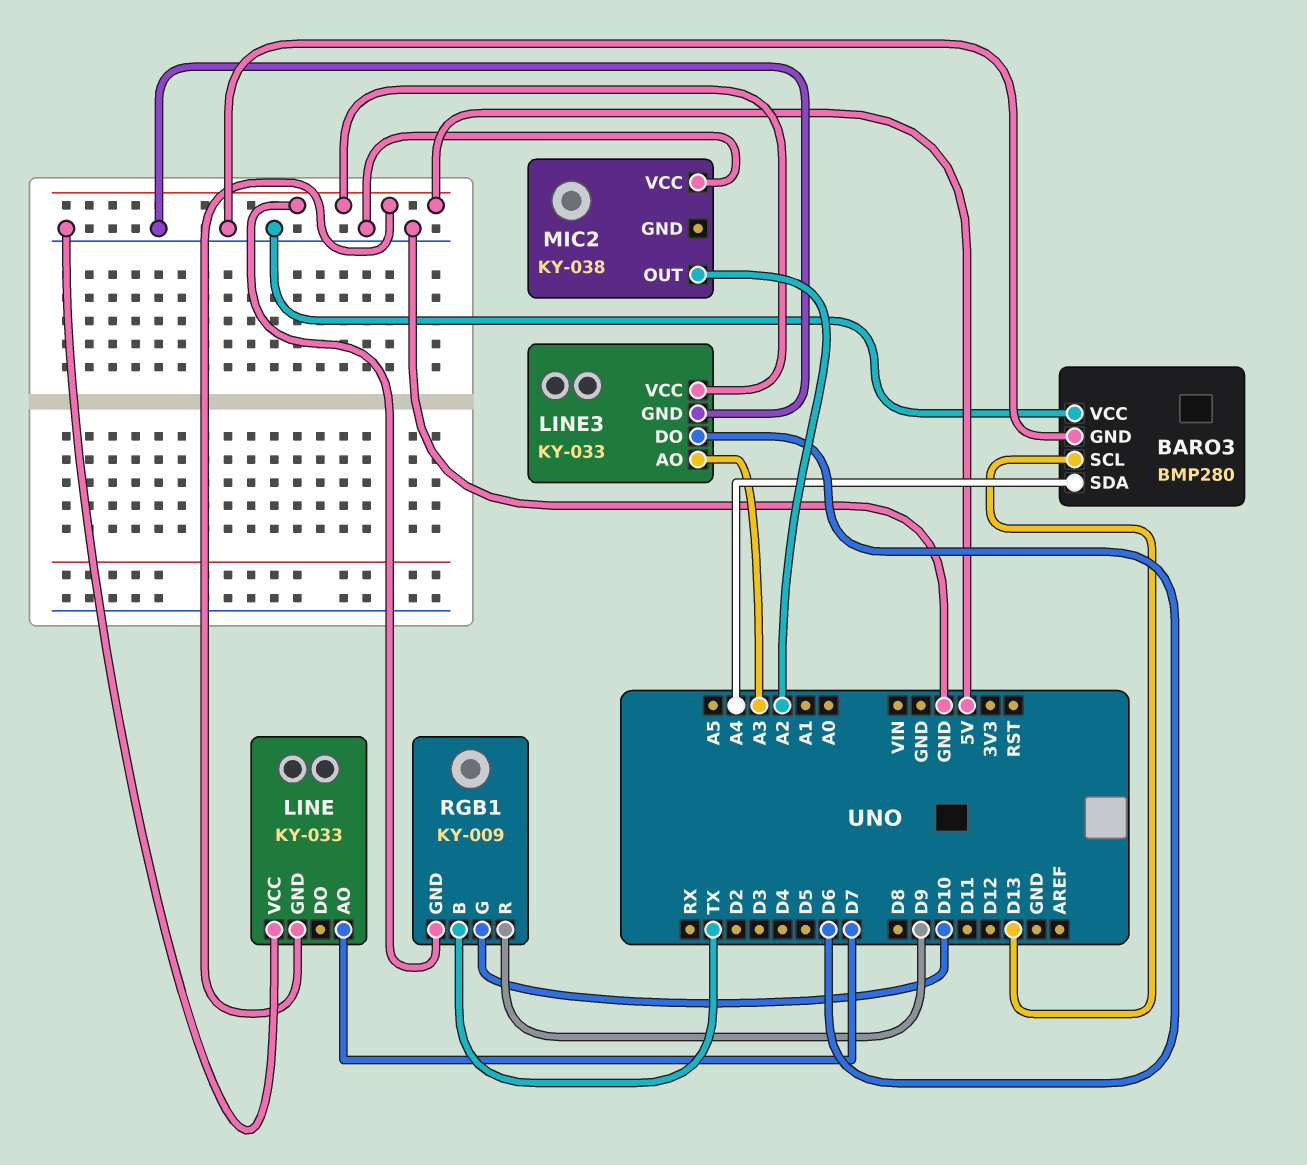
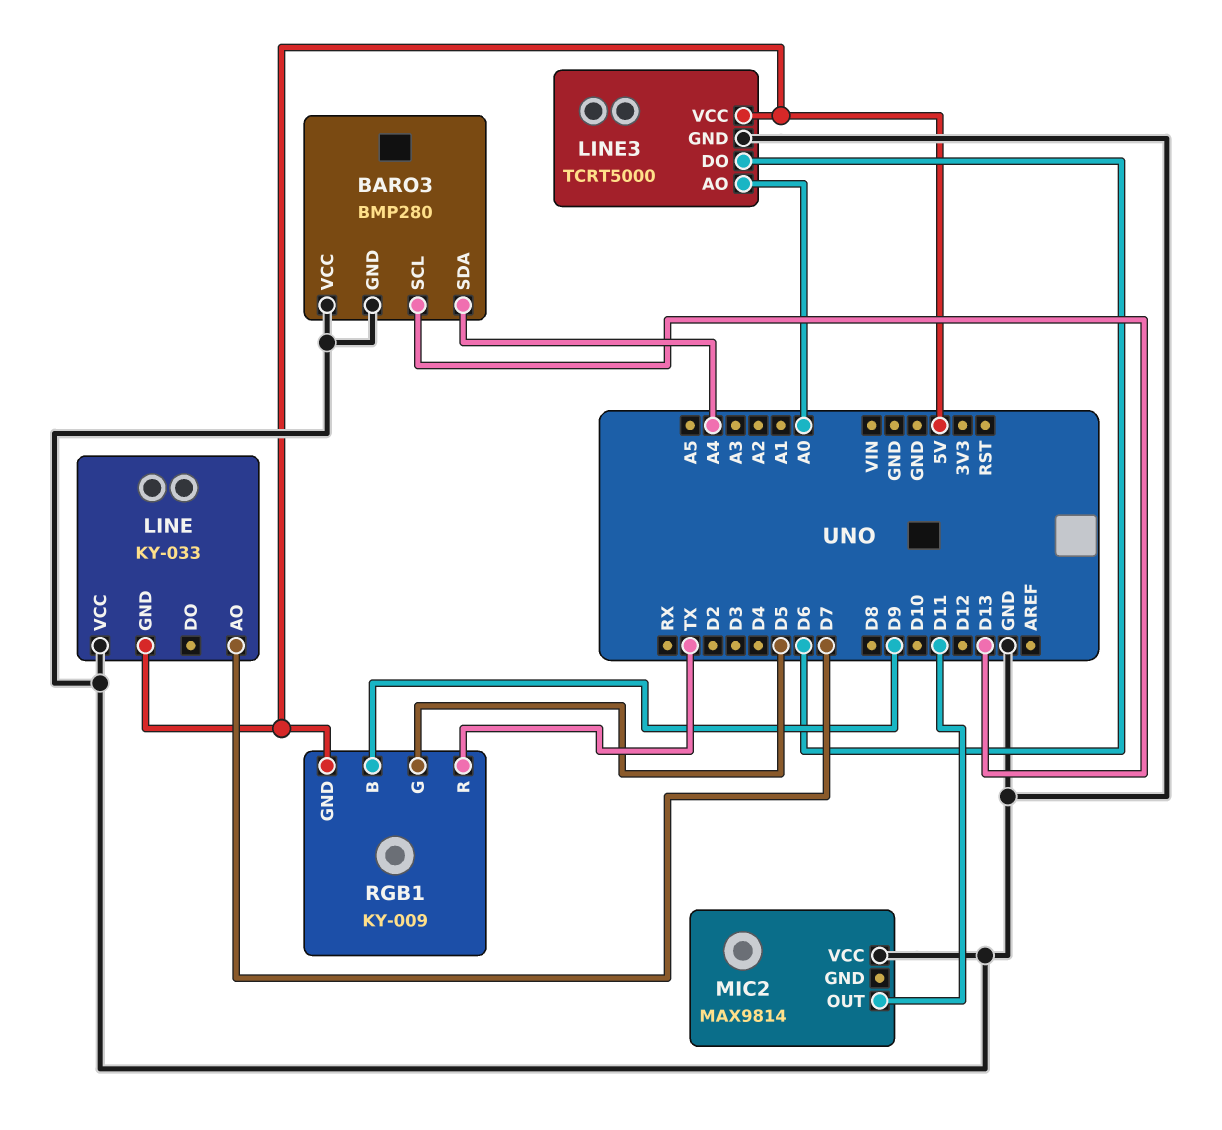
LINE3: KY-033 -> TCRT5000
LINE3 pin AO: A3 -> A0
MIC2: KY-038 -> MAX9814
MIC2 pin OUT: A2 -> D11
RGB1 pin B: TX -> D9
RGB1 pin G: D10 -> D5
RGB1 pin R: D9 -> TX

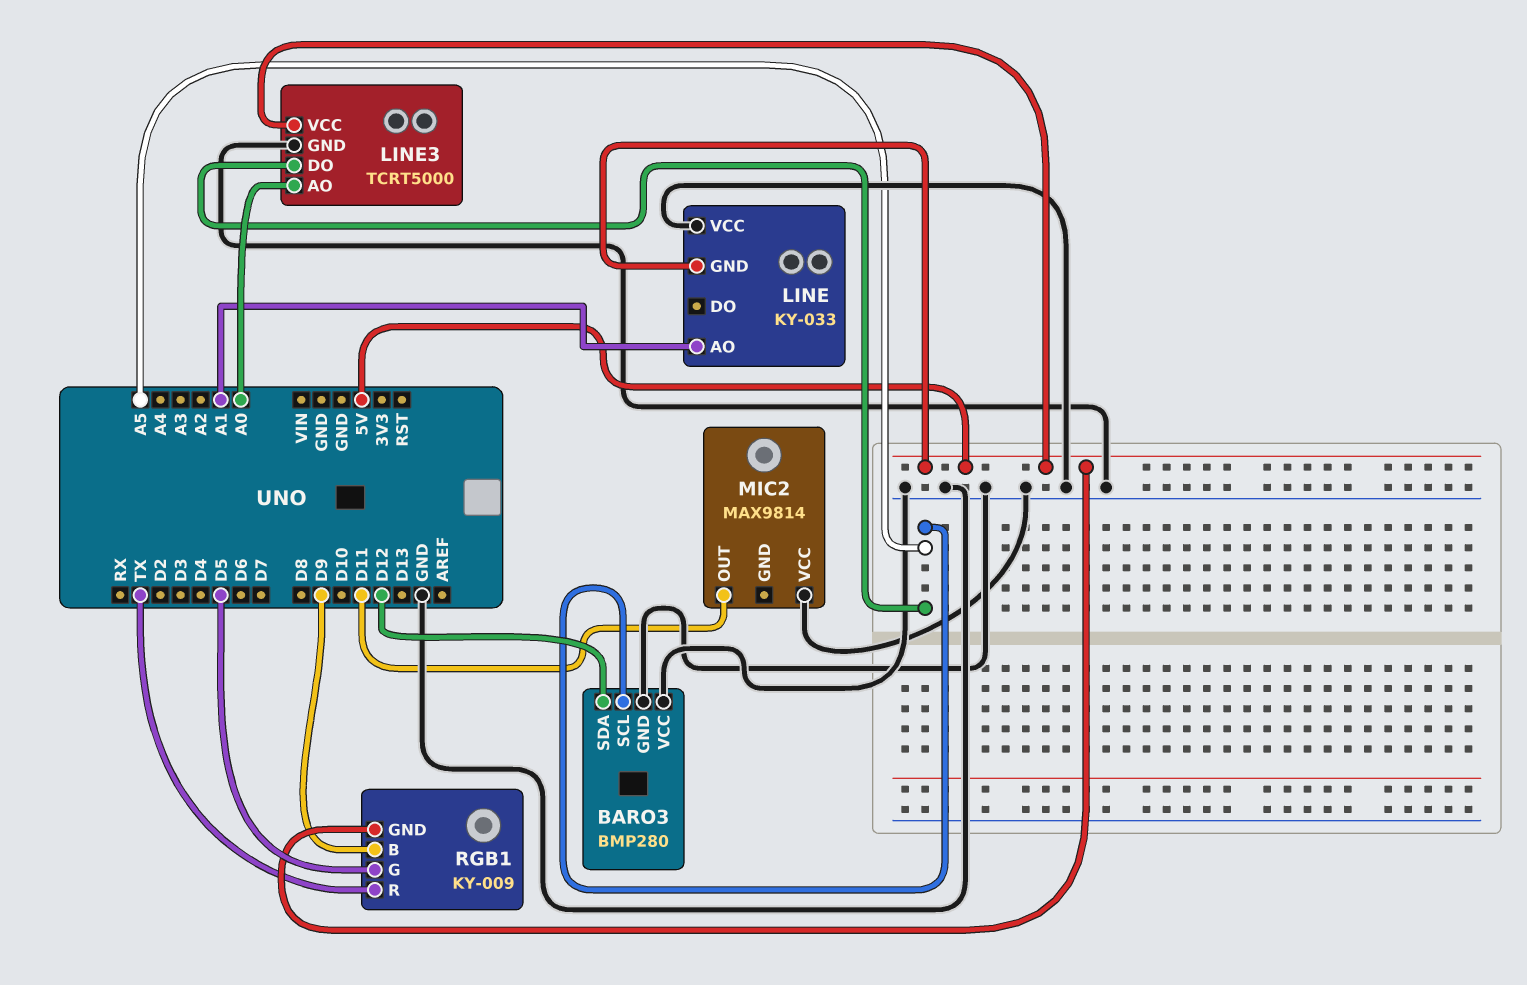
BARO3 pin SCL: D13 -> A5
BARO3 pin SDA: A4 -> D12
LINE pin AO: D7 -> A1
LINE3 pin DO: D6 -> A5

